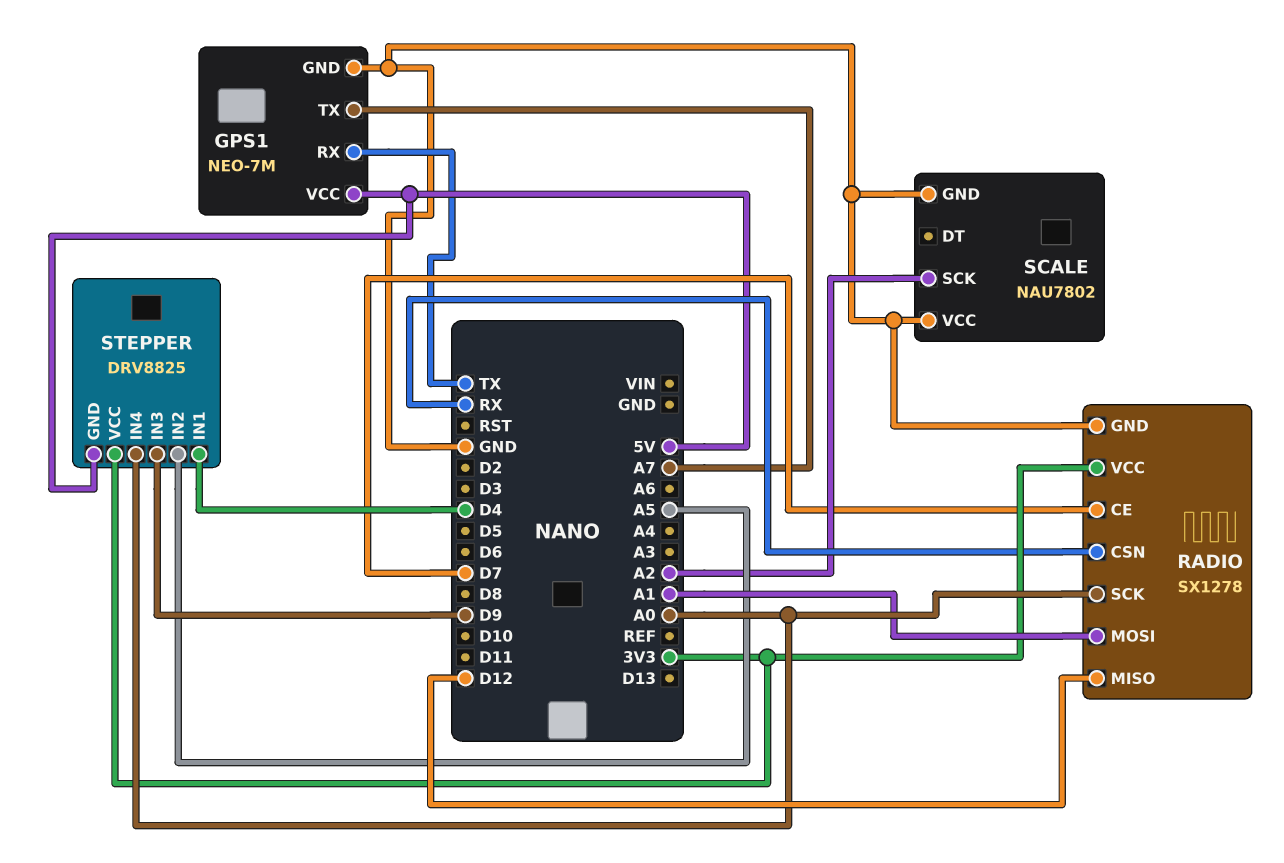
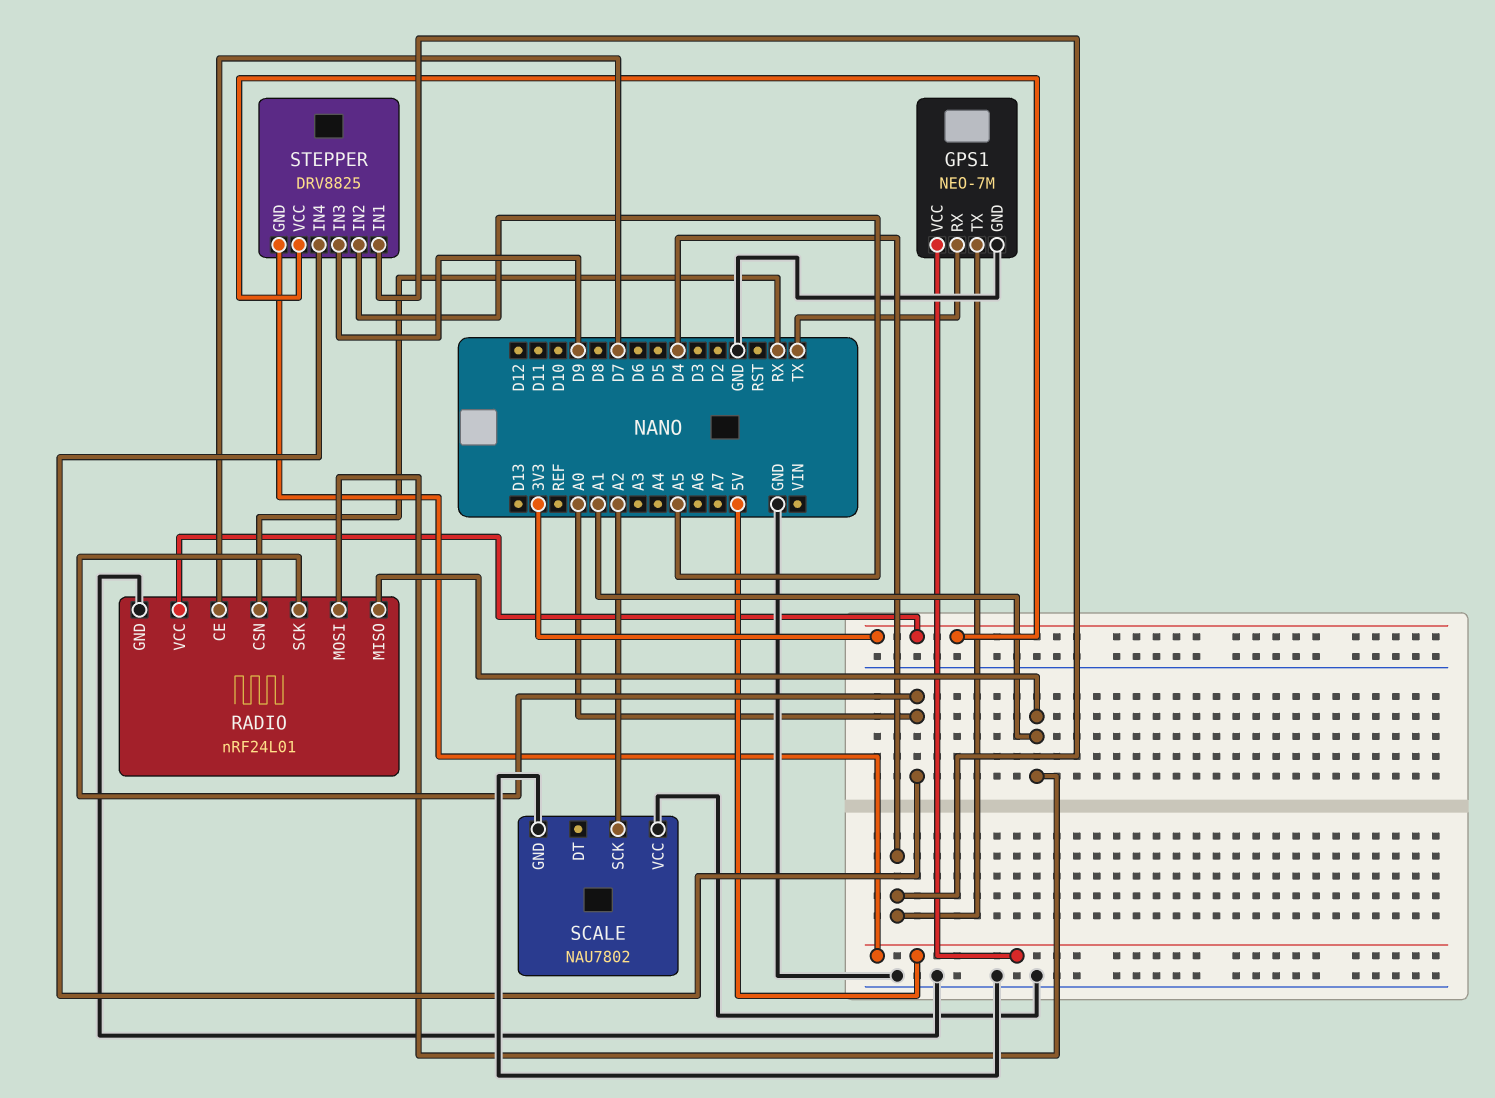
GPS1 pin TX: A7 -> D4
RADIO: SX1278 -> nRF24L01
RADIO pin MISO: D12 -> A1

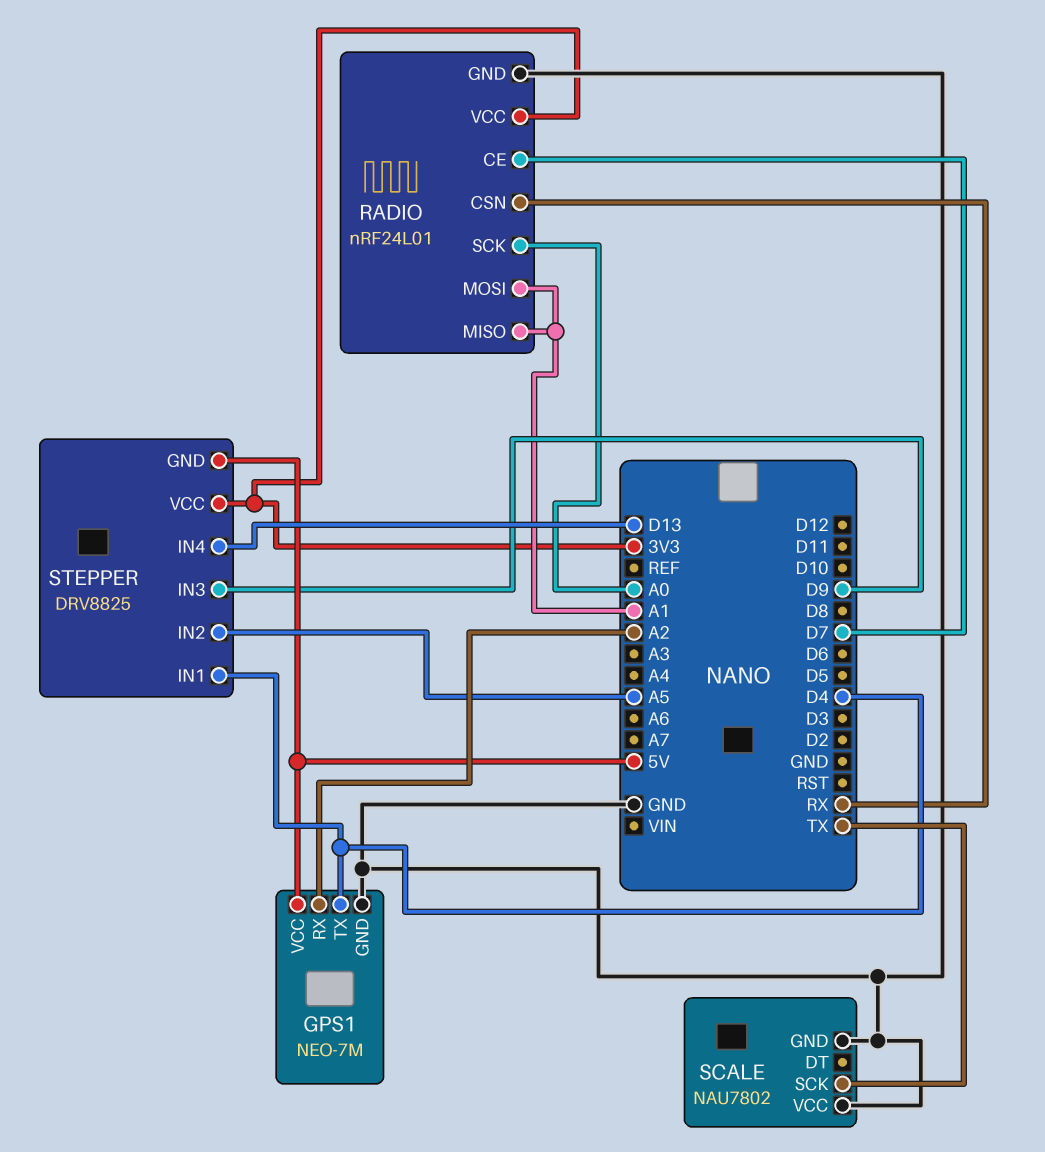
GPS1 pin RX: TX -> A2
SCALE pin SCK: A2 -> TX
STEPPER pin IN4: A0 -> D13

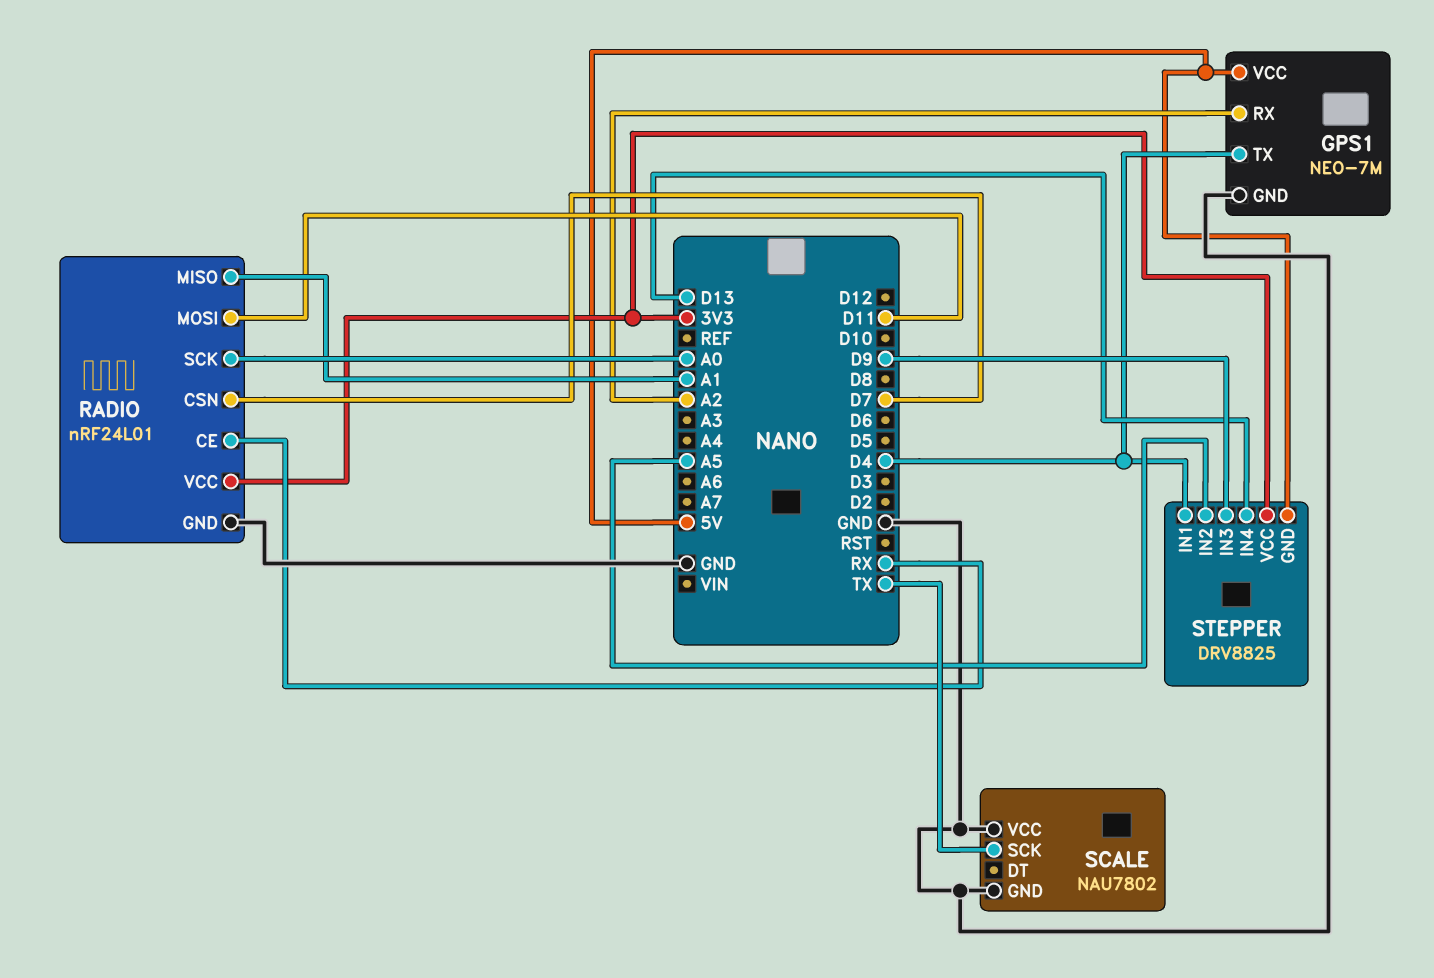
RADIO pin CE: D7 -> RX
RADIO pin CSN: RX -> D7
RADIO pin MOSI: A1 -> D11

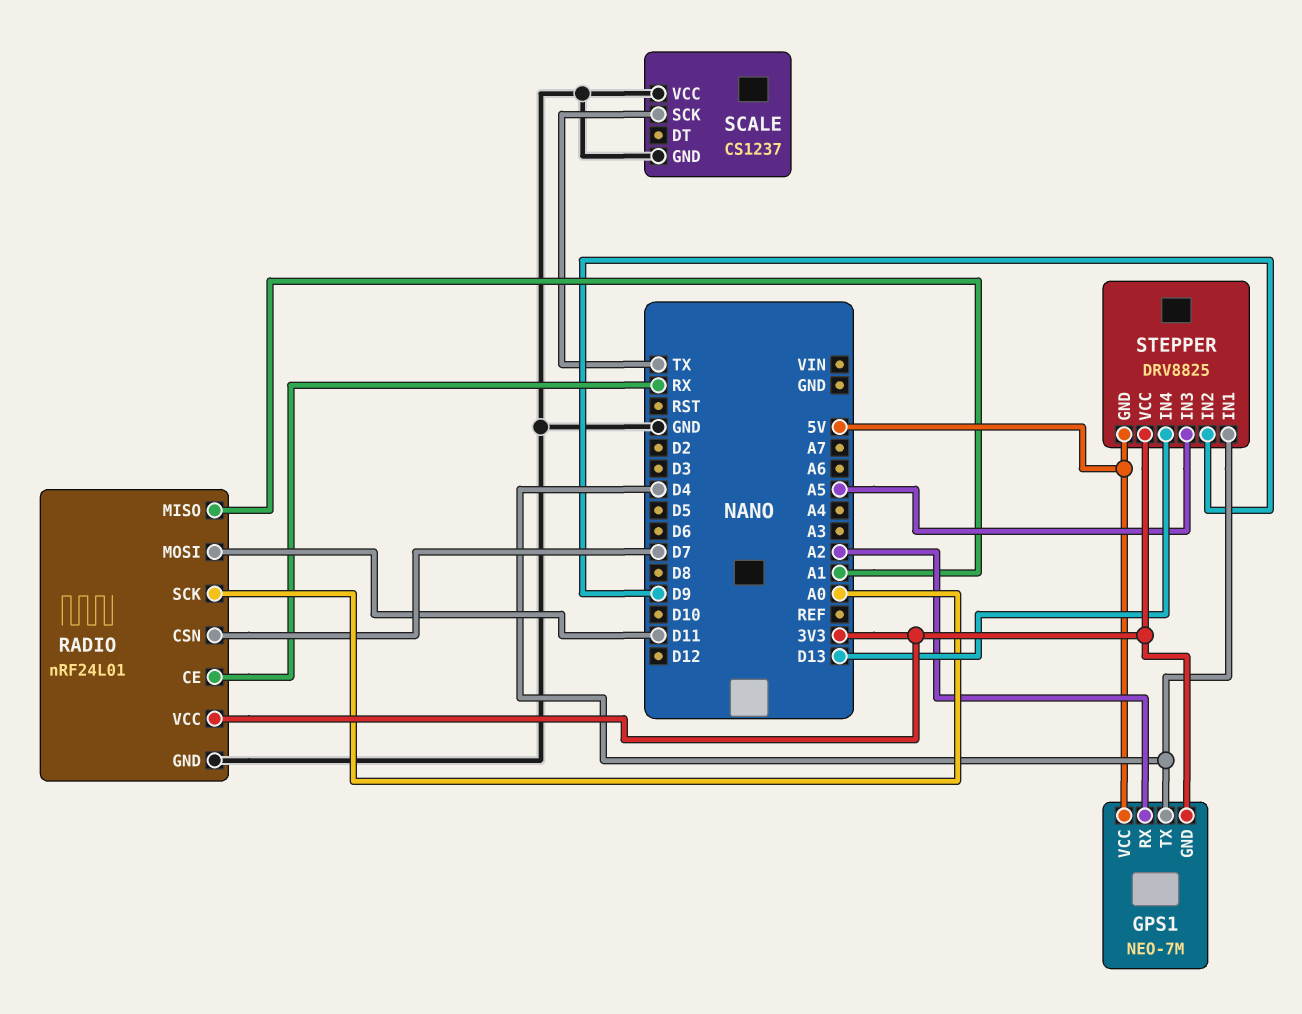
GPS1 pin GND: GND -> 3V3
SCALE: NAU7802 -> CS1237
STEPPER pin IN2: A5 -> D9
STEPPER pin IN3: D9 -> A5

